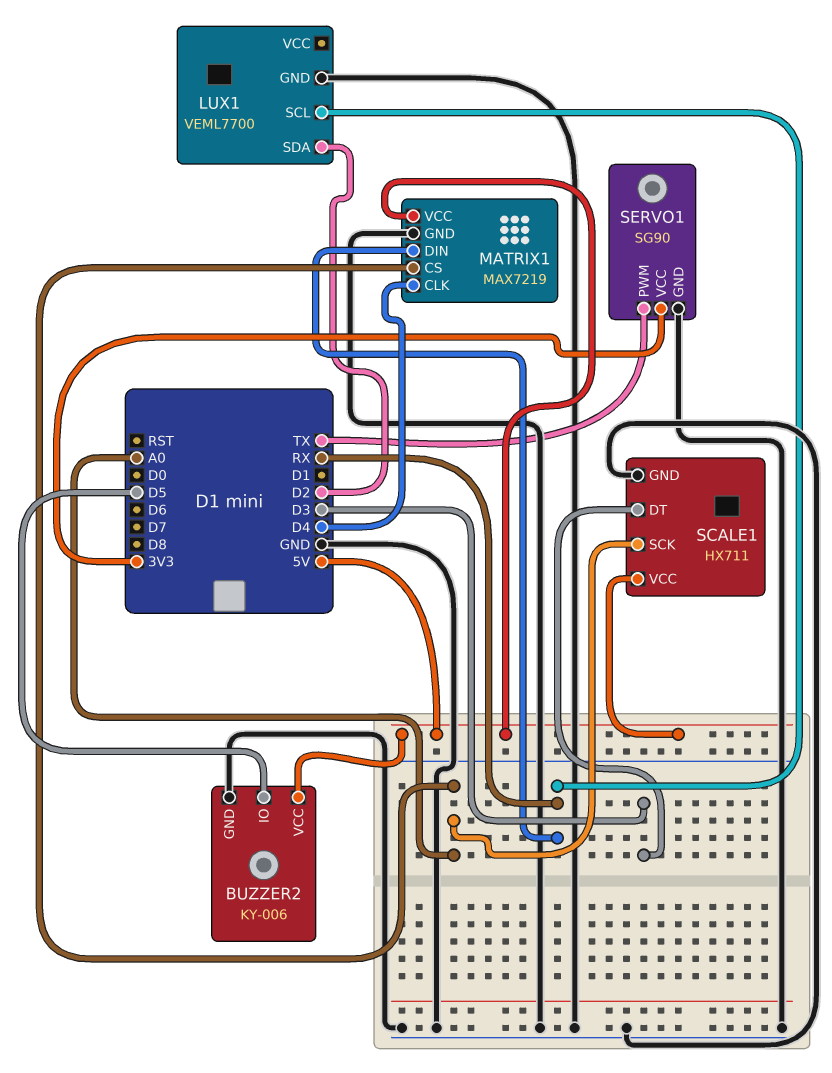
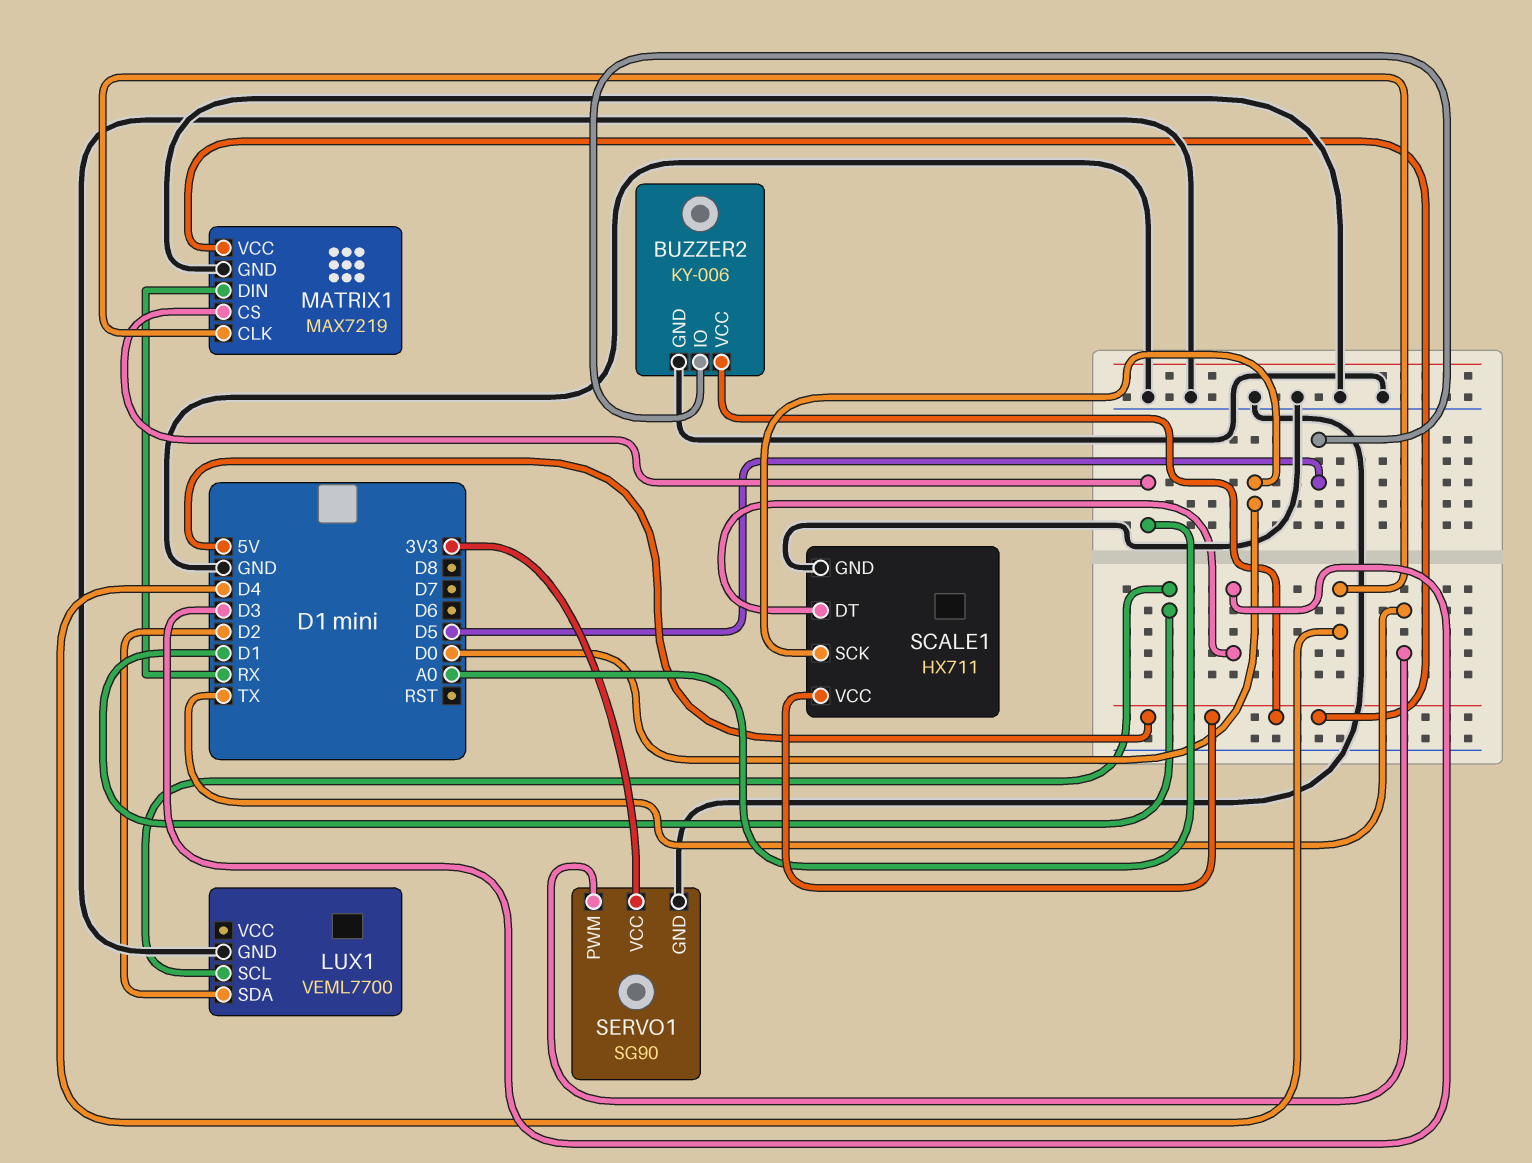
LUX1 pin SCL: RX -> D1
SCALE1 pin SCK: A0 -> D0

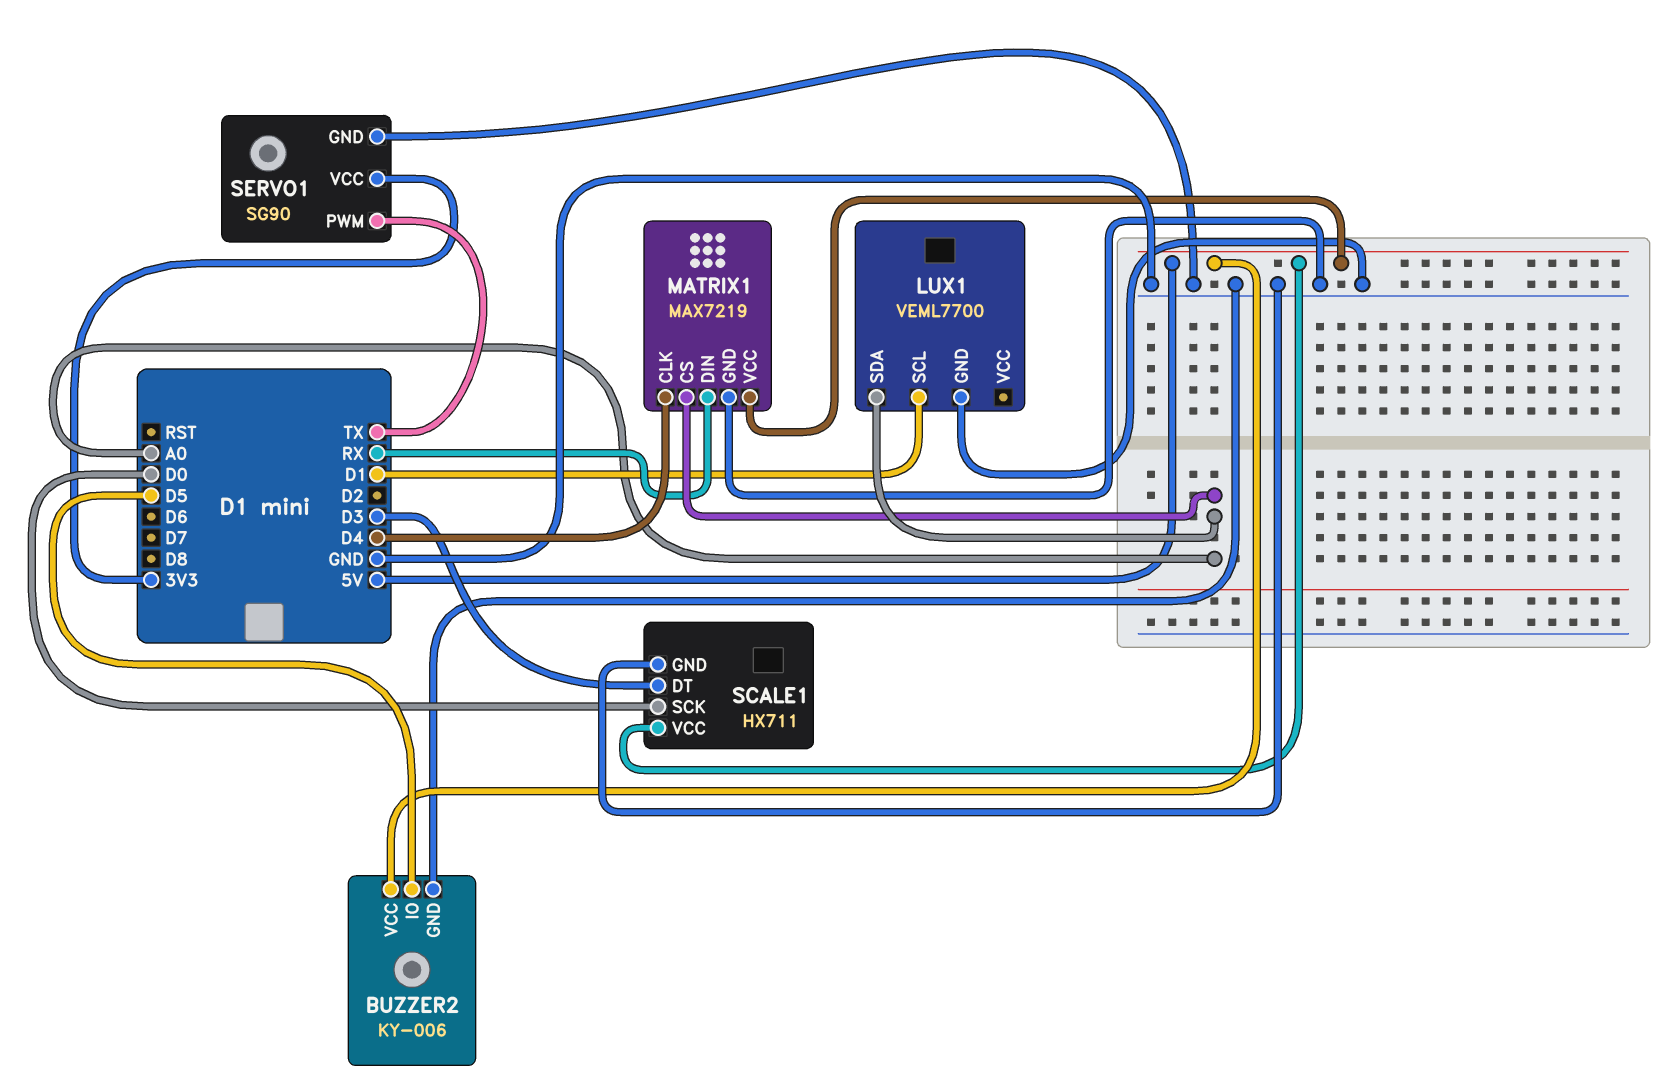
LUX1 pin SDA: D2 -> A0

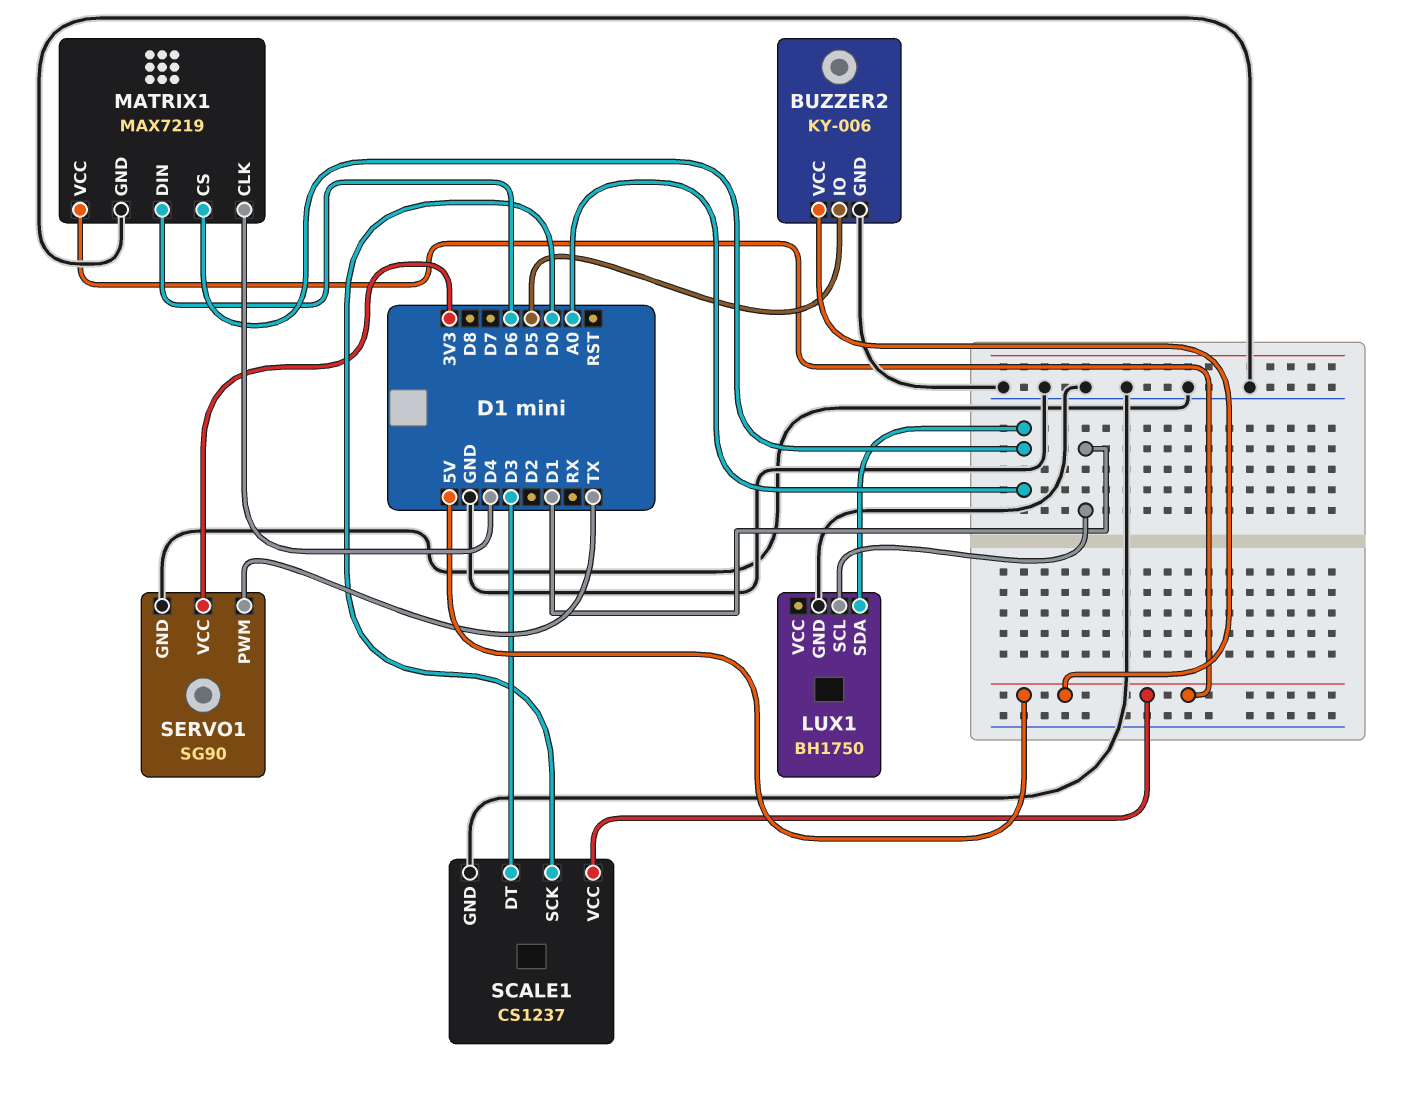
LUX1: VEML7700 -> BH1750
MATRIX1 pin DIN: RX -> D6
SCALE1: HX711 -> CS1237

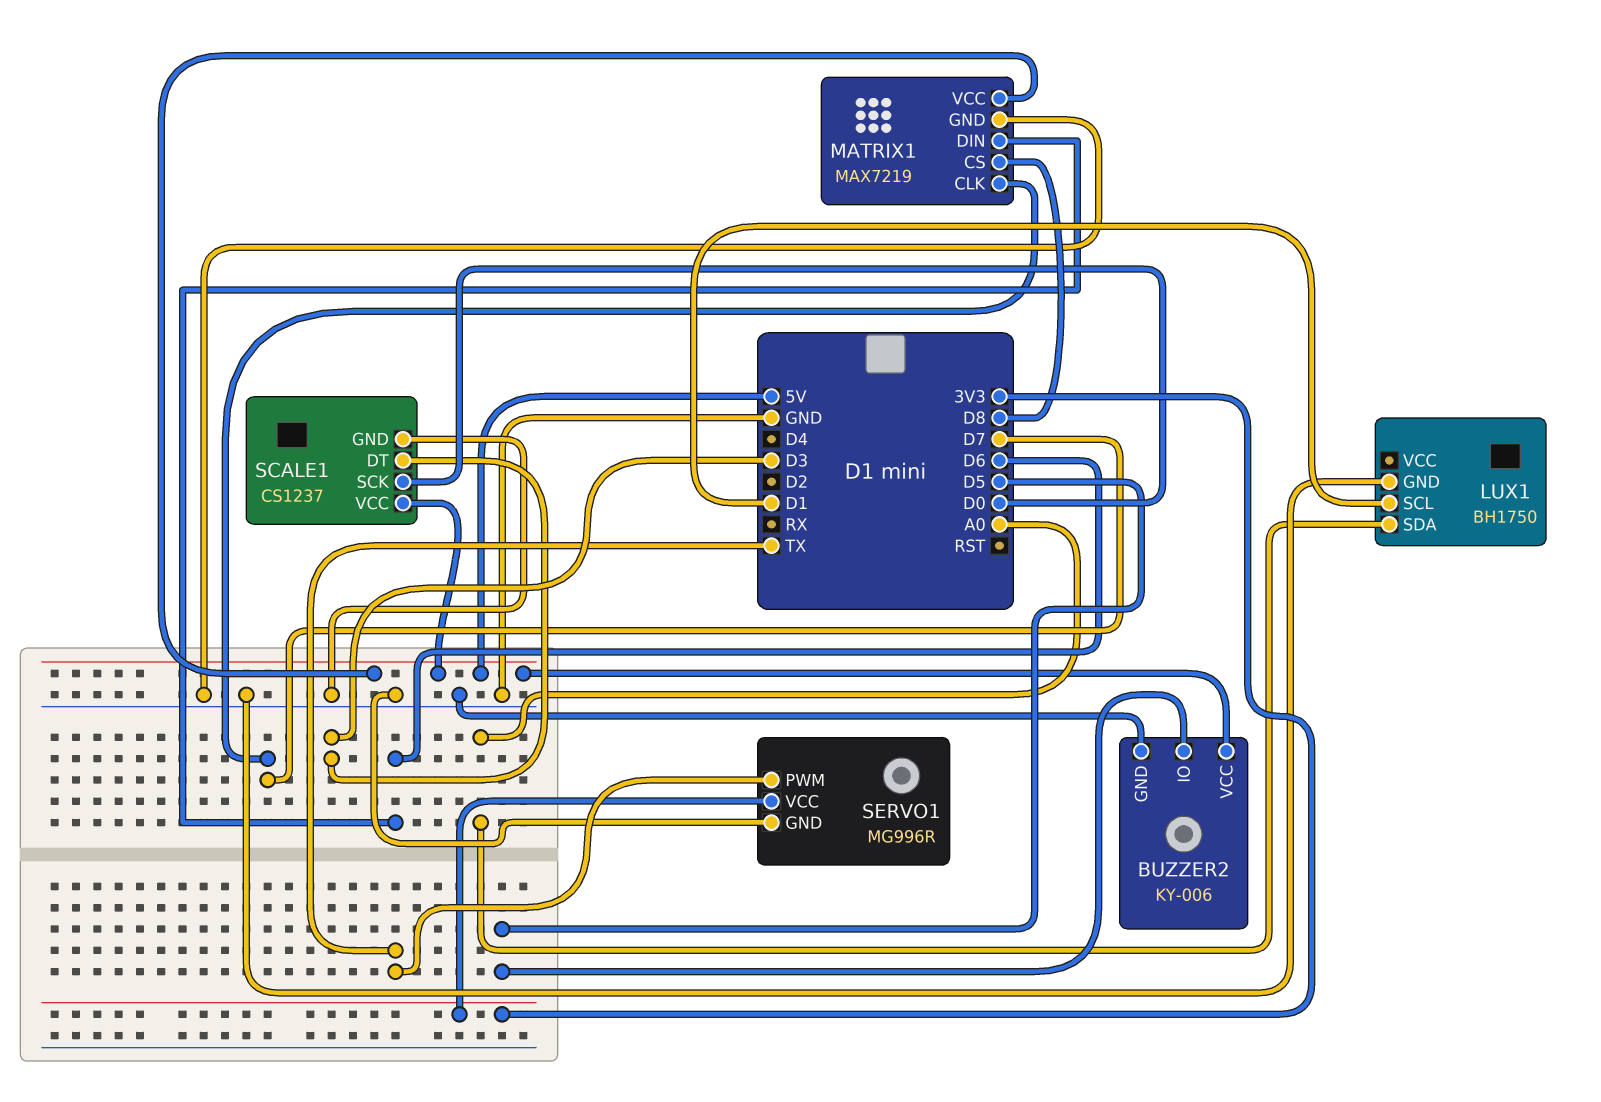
MATRIX1 pin CLK: D4 -> D7
MATRIX1 pin CS: A0 -> D8
SERVO1: SG90 -> MG996R

